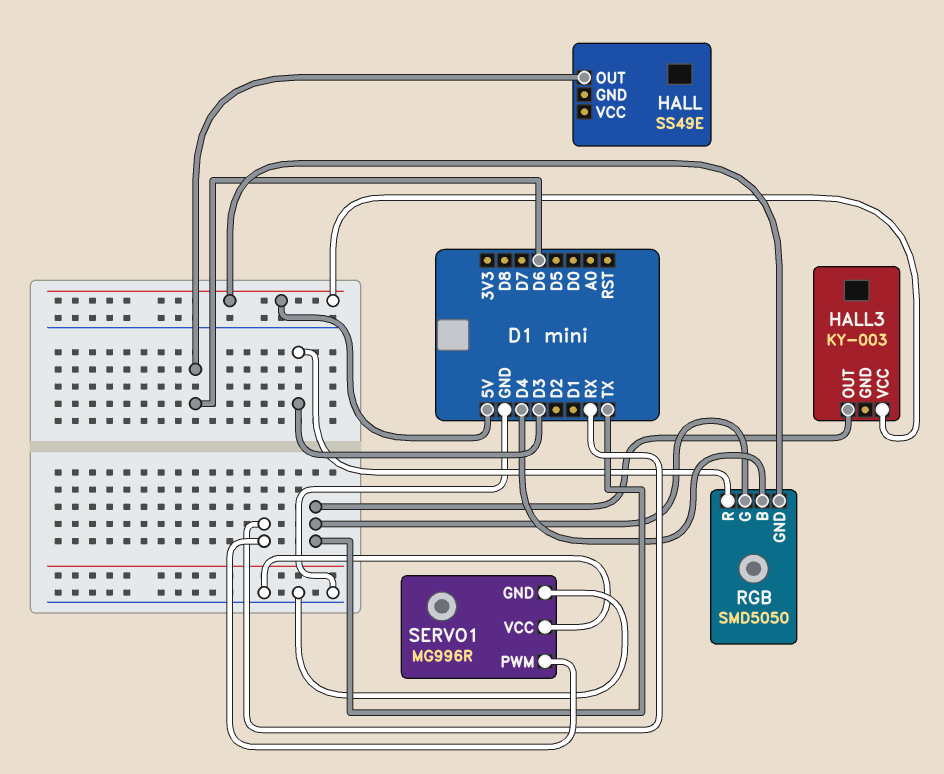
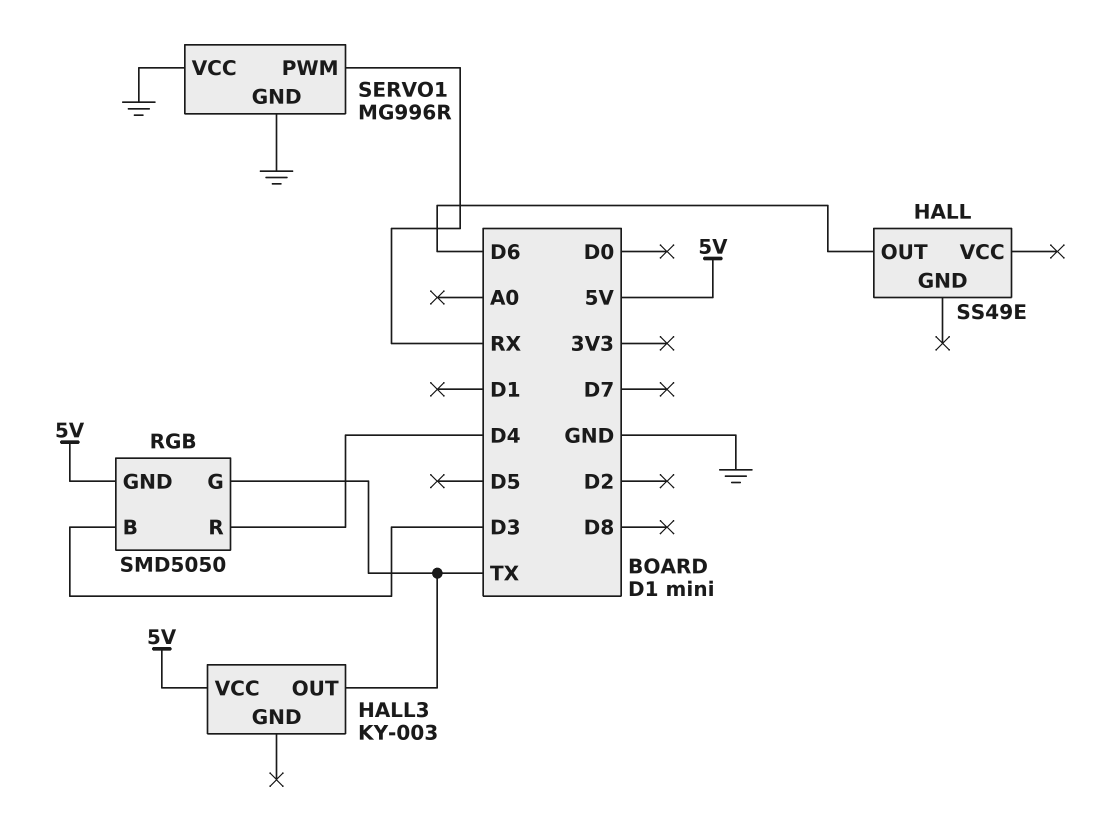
RGB pin B: D4 -> D3
RGB pin R: D3 -> D4

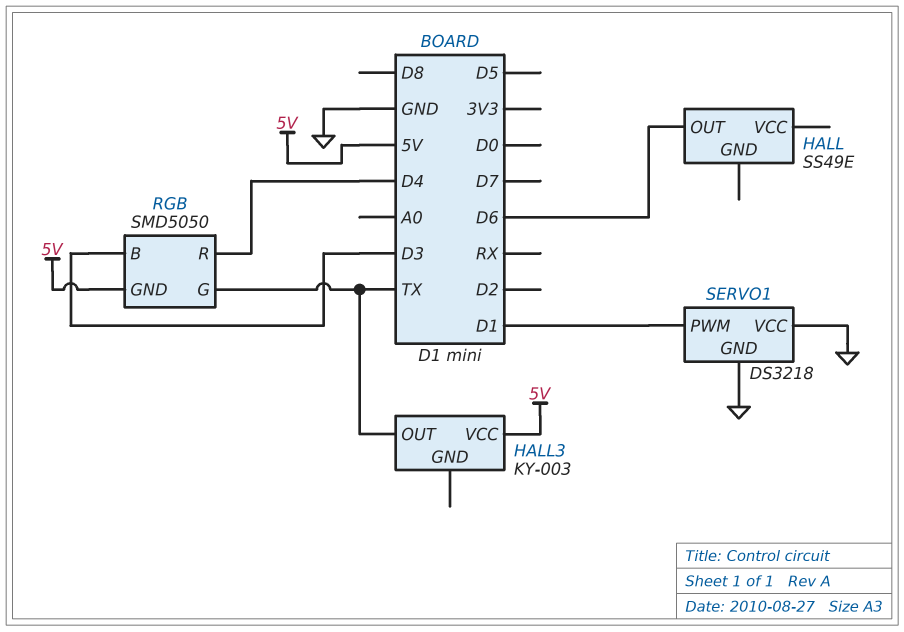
SERVO1: MG996R -> DS3218
SERVO1 pin PWM: RX -> D1

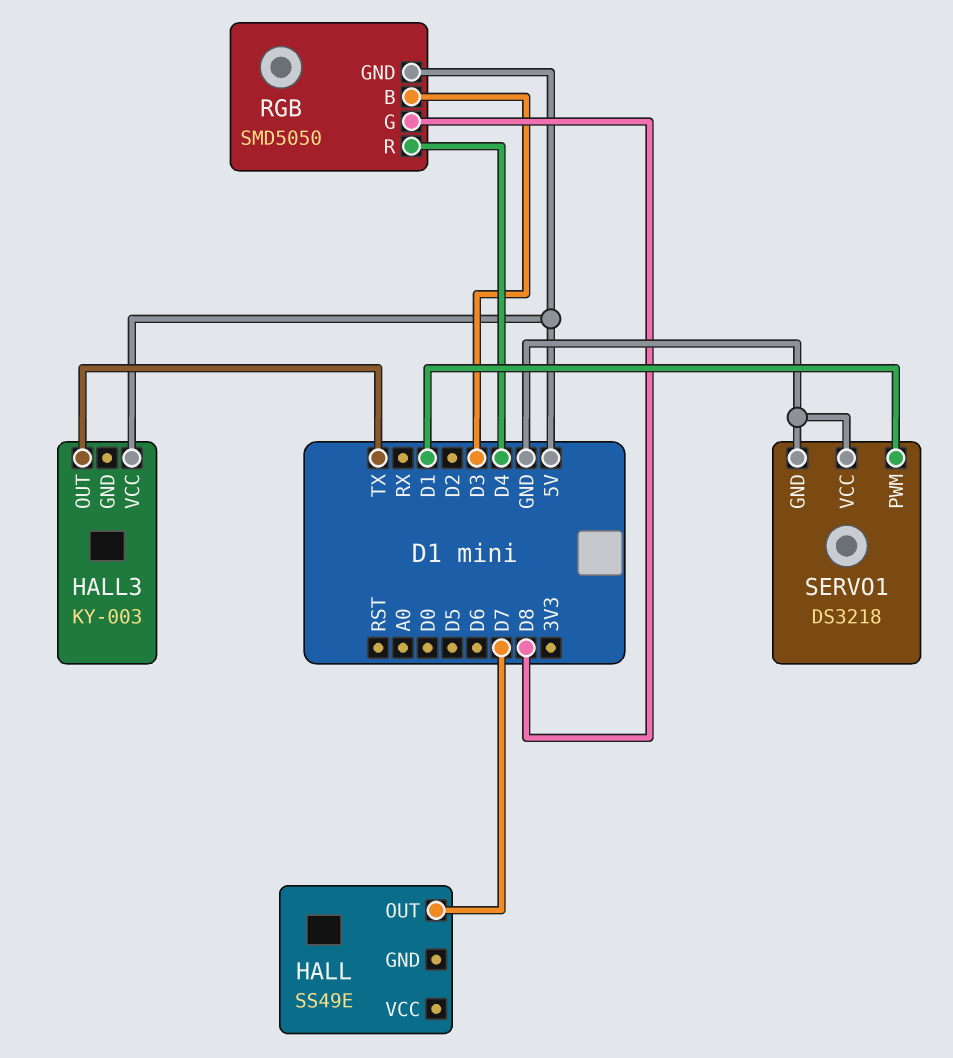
HALL pin OUT: D6 -> D7
RGB pin G: TX -> D8

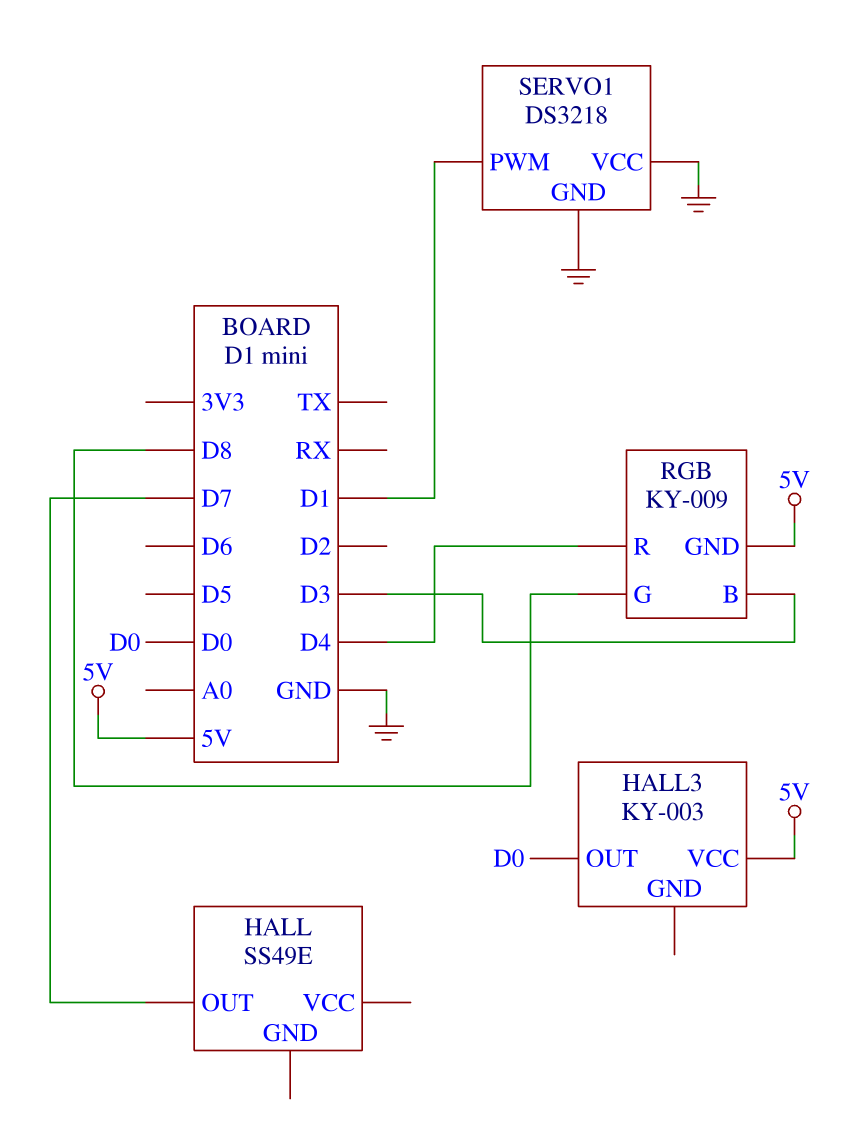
HALL3 pin OUT: TX -> D0
RGB: SMD5050 -> KY-009

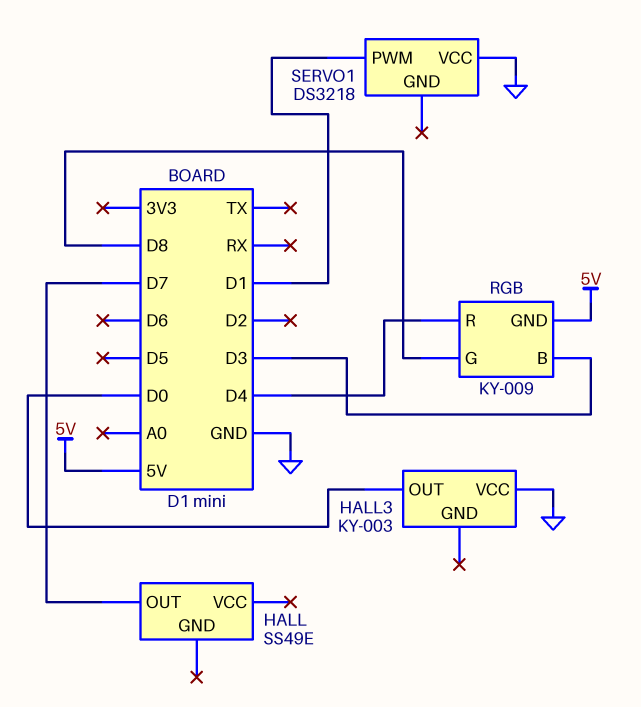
HALL3 pin VCC: 5V -> GND
SERVO1 pin GND: GND -> none

